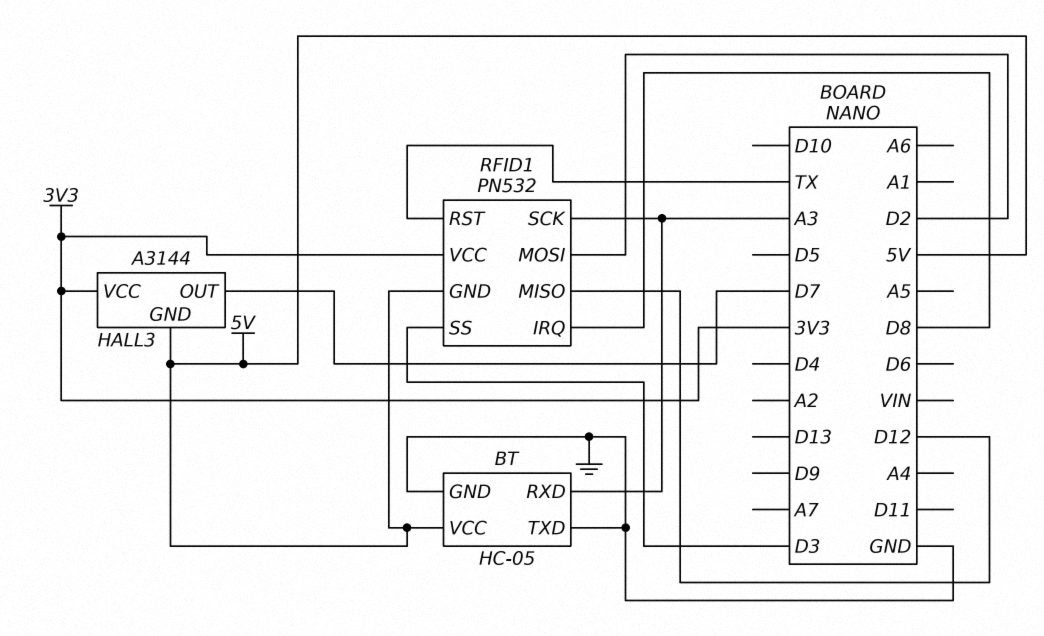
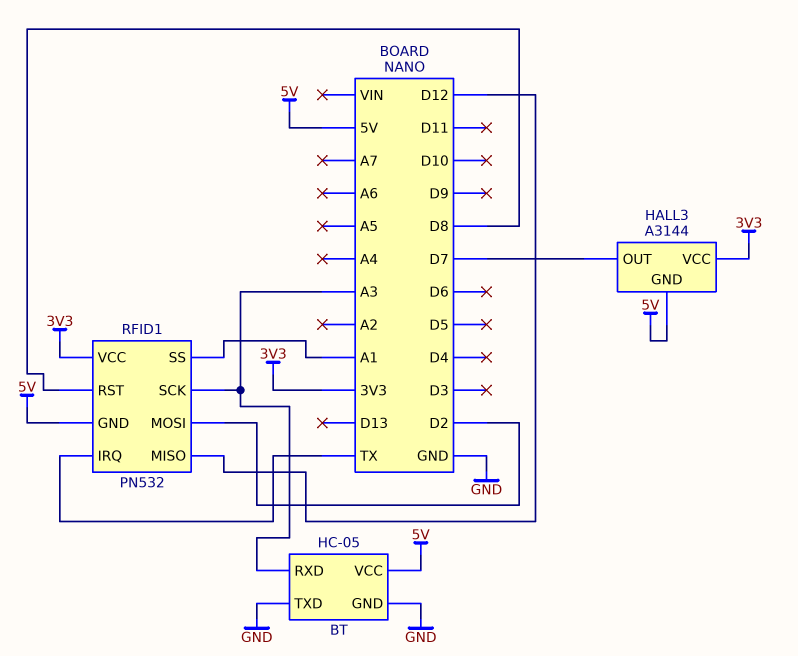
RFID1 pin IRQ: D8 -> TX
RFID1 pin RST: TX -> D8
RFID1 pin SS: D3 -> A1

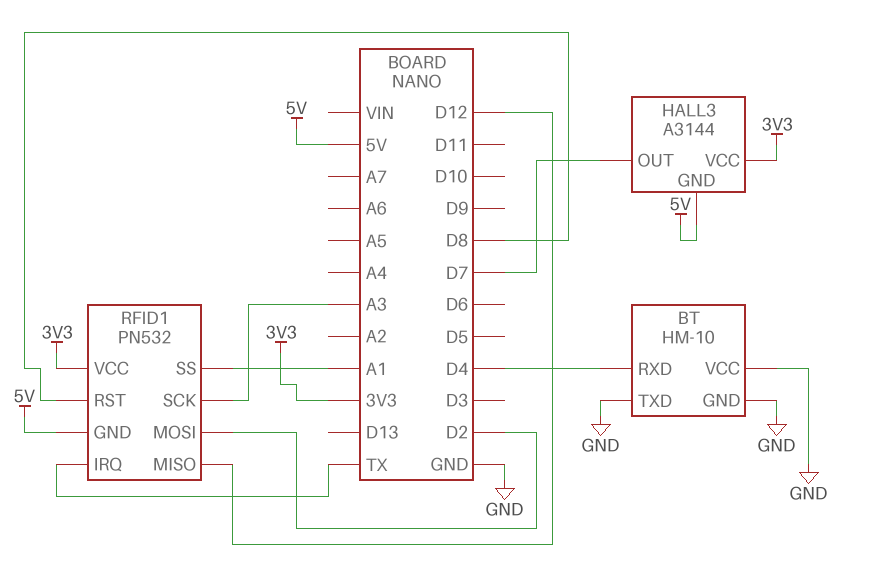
BT: HC-05 -> HM-10
BT pin RXD: A3 -> D4
BT pin VCC: 5V -> GND

